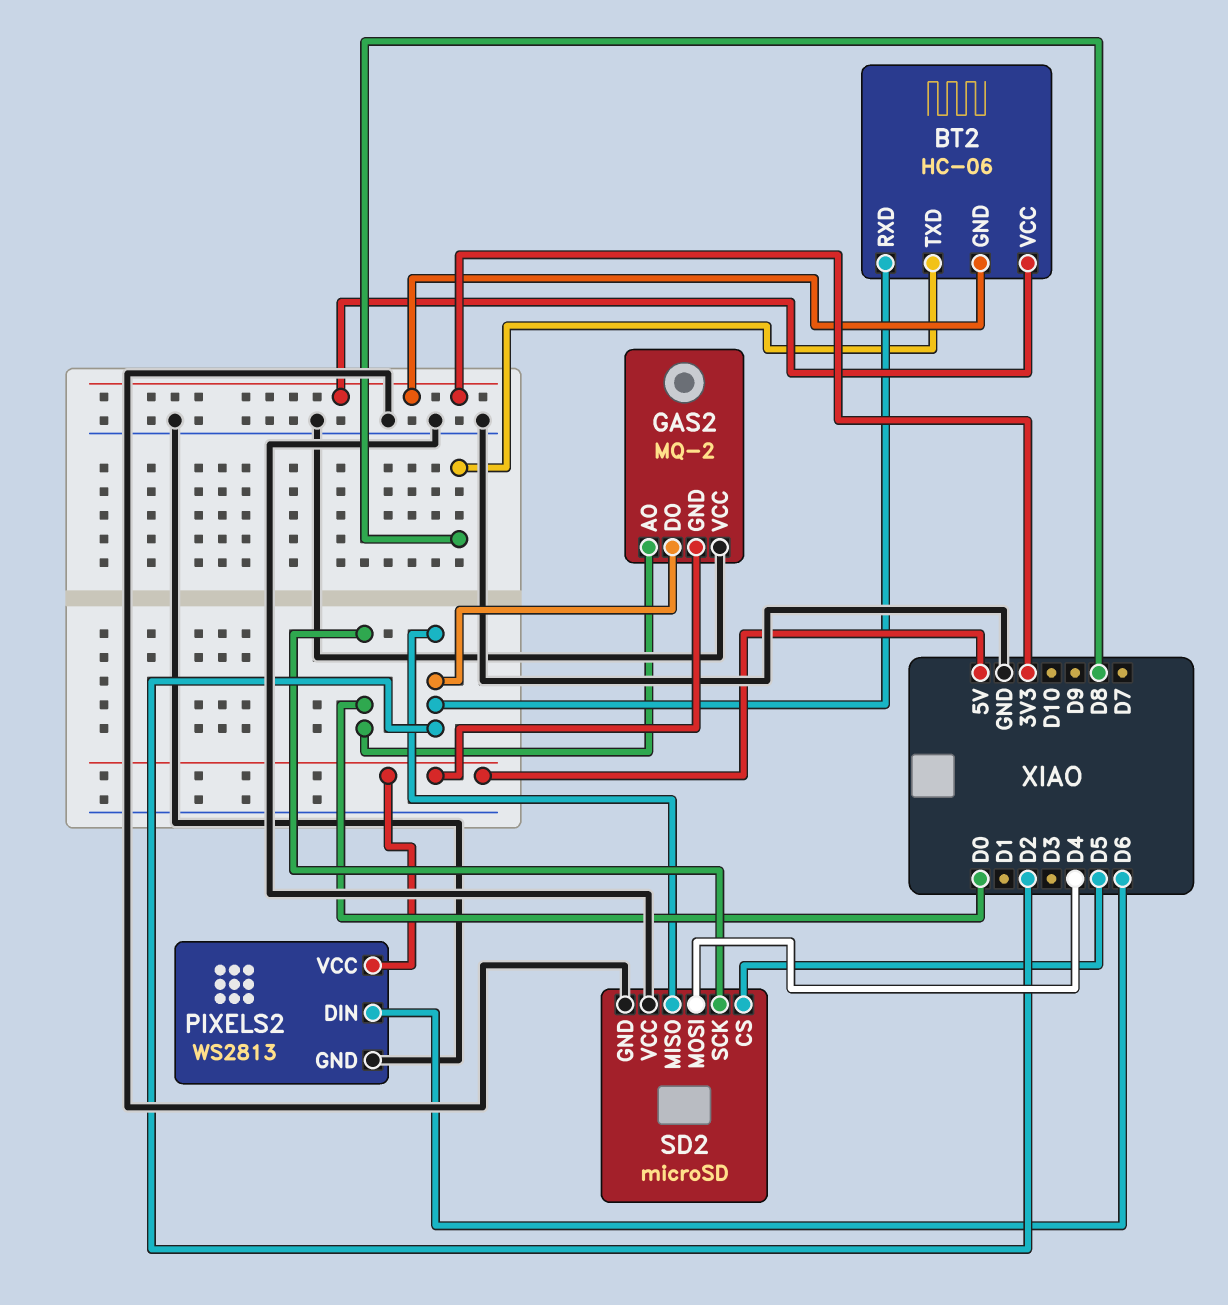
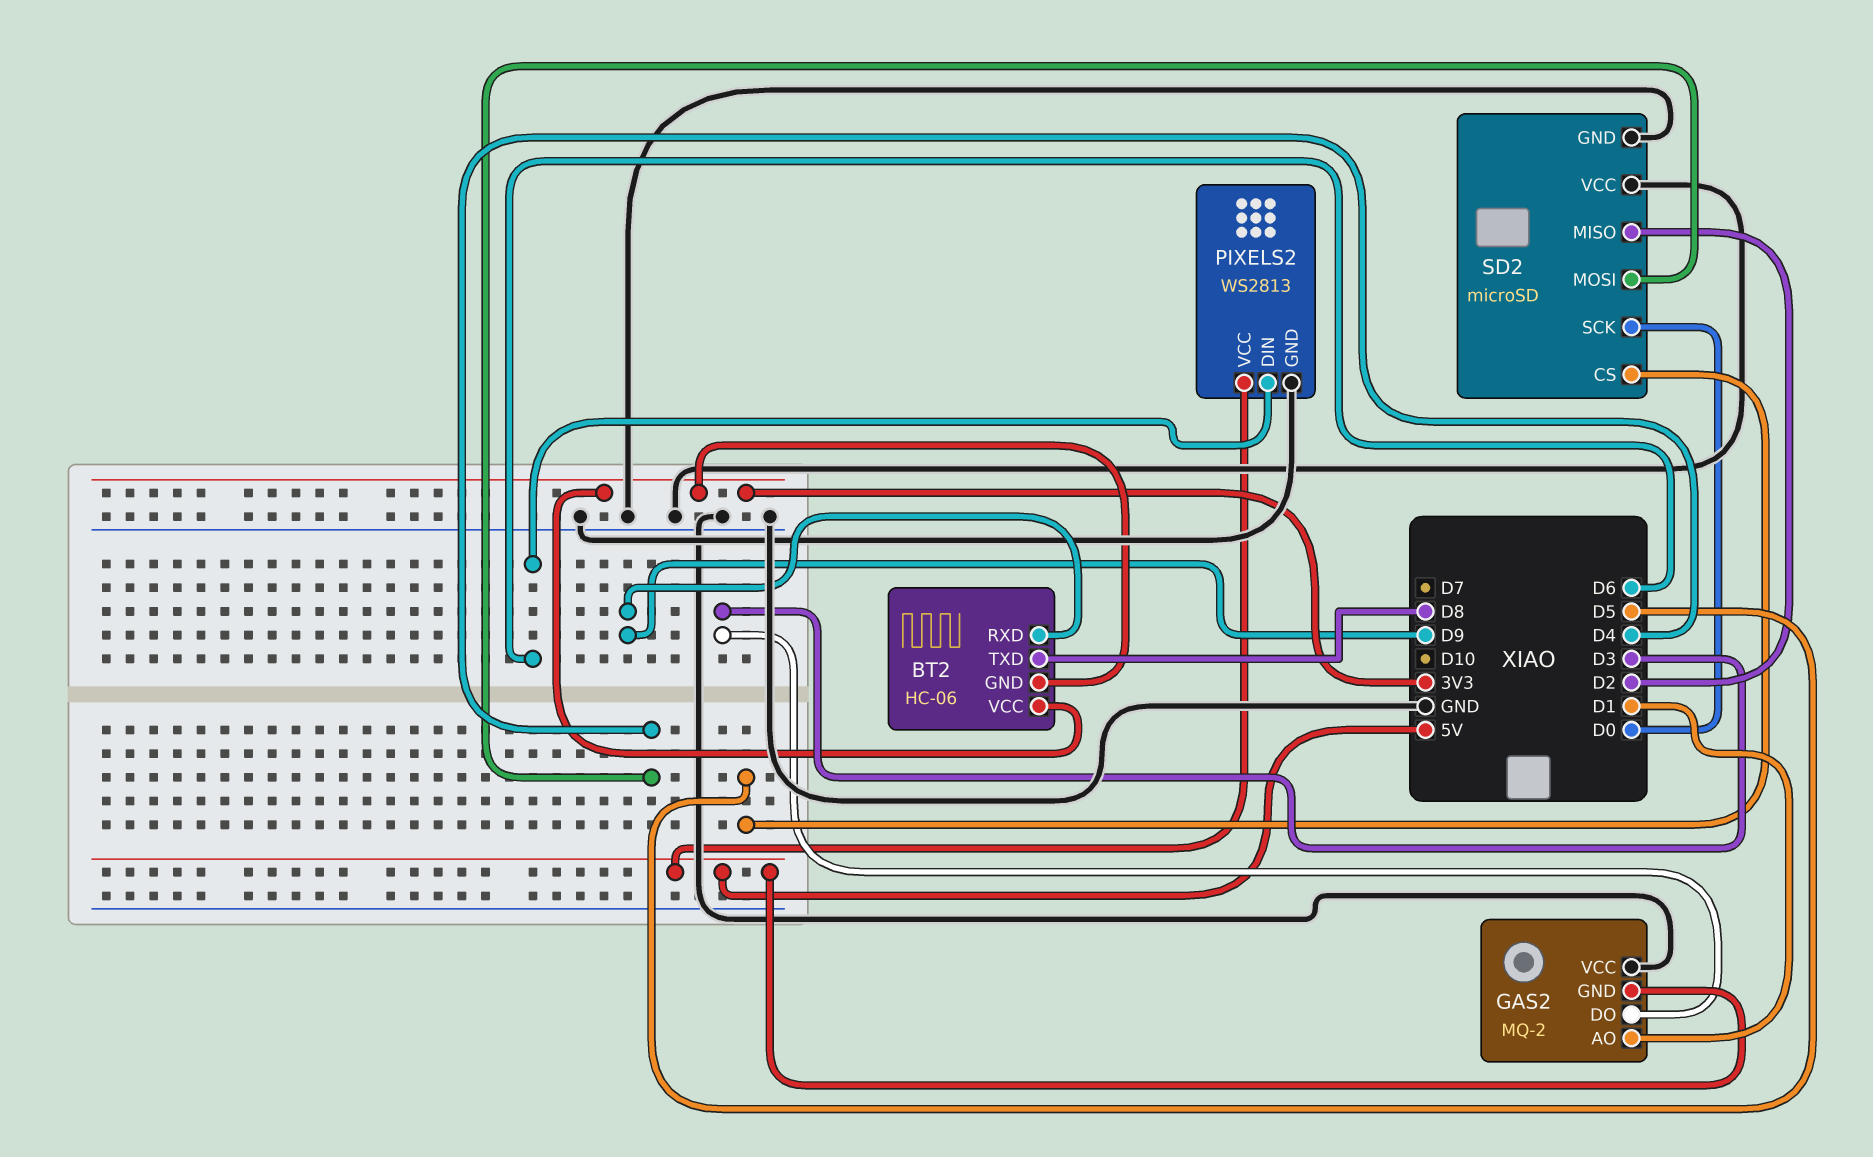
BT2 pin RXD: D2 -> D9
GAS2 pin AO: D0 -> D1
GAS2 pin DO: D2 -> D3

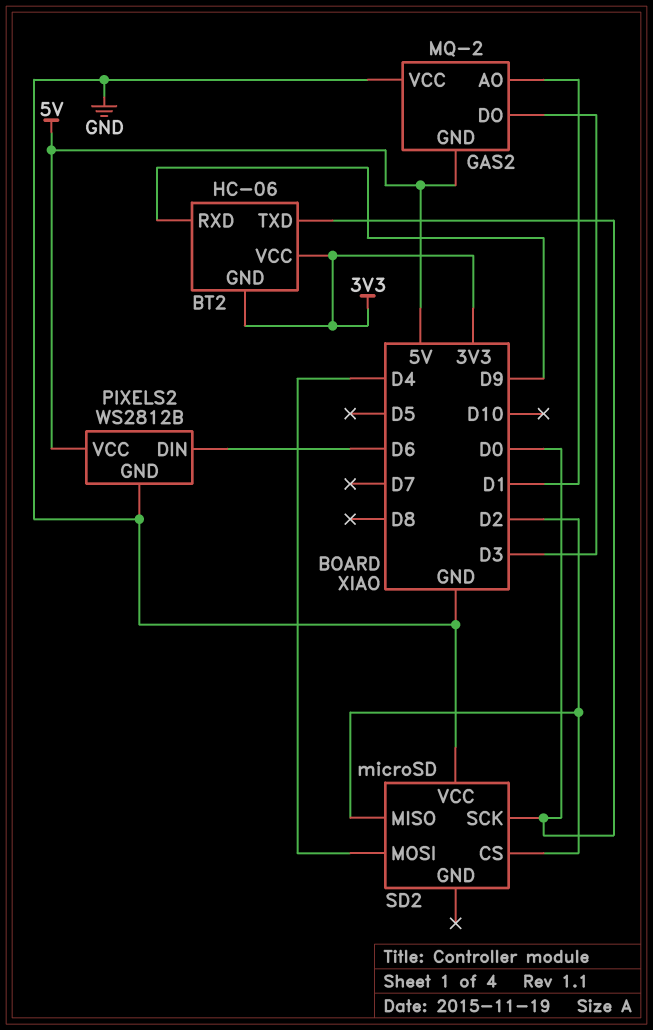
BT2 pin TXD: D8 -> D0
PIXELS2: WS2813 -> WS2812B
SD2 pin CS: D5 -> D2
SD2 pin GND: GND -> none

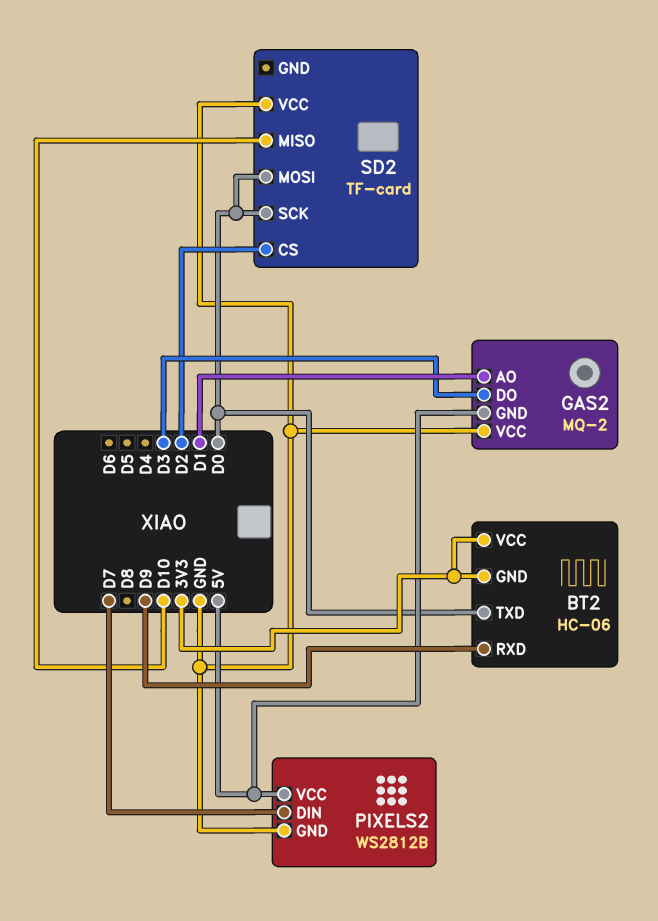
PIXELS2 pin DIN: D6 -> D7
SD2: microSD -> TF-card
SD2 pin MISO: D2 -> D10
SD2 pin MOSI: D4 -> D0

